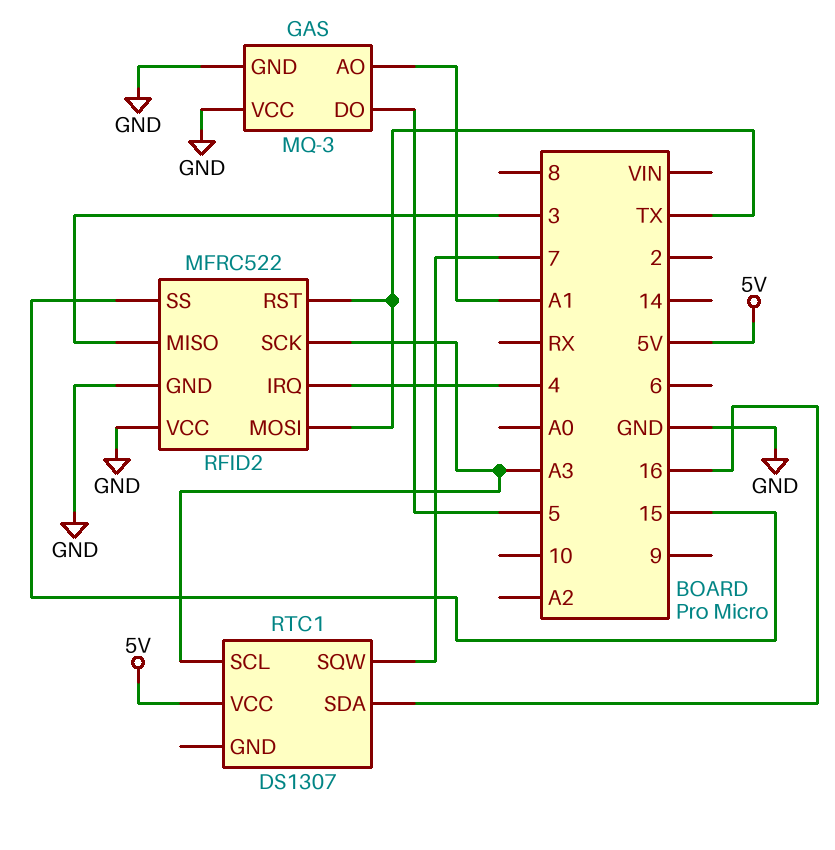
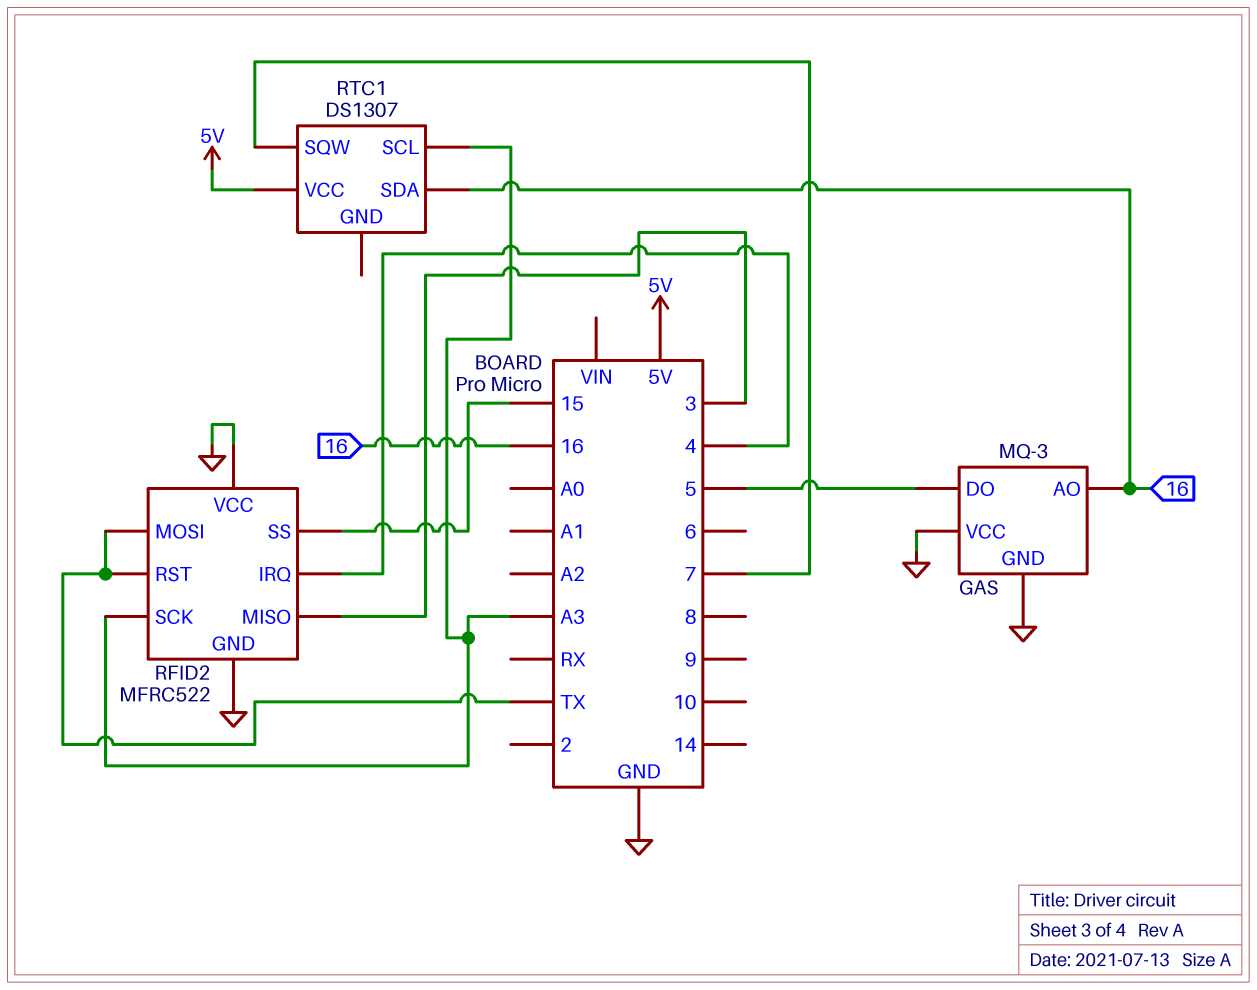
GAS pin AO: A1 -> 16

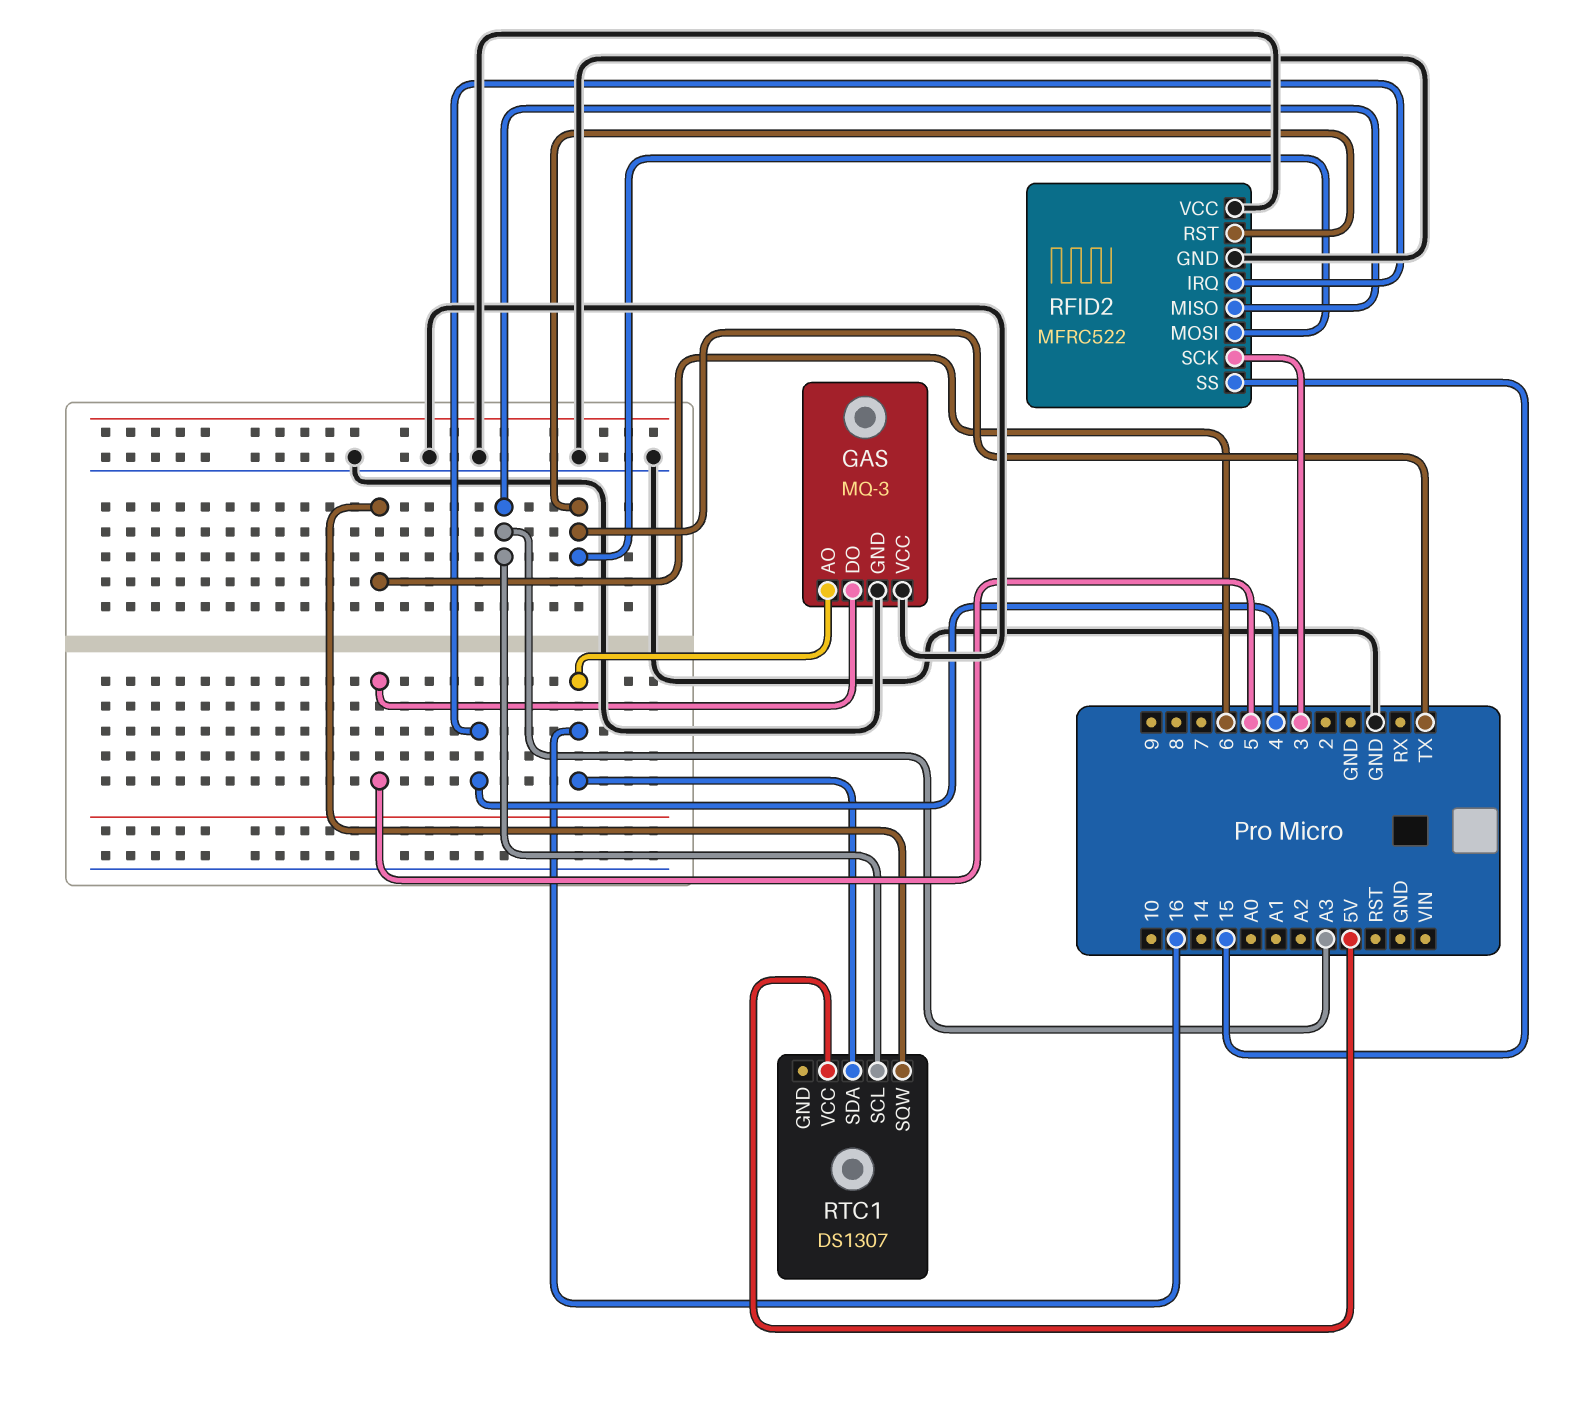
RFID2 pin MISO: 3 -> A3
RFID2 pin SCK: A3 -> 3
RTC1 pin SQW: 7 -> 6

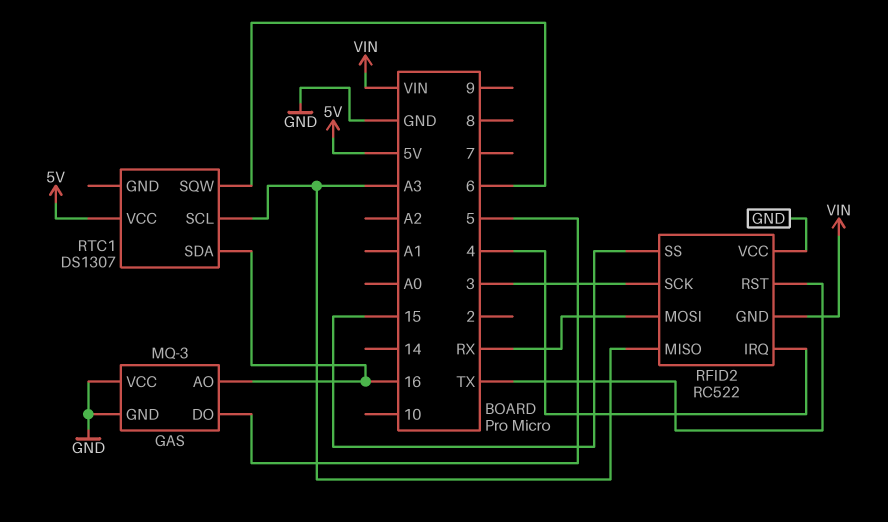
RFID2: MFRC522 -> RC522
RFID2 pin GND: GND -> VIN
RFID2 pin MOSI: TX -> RX

